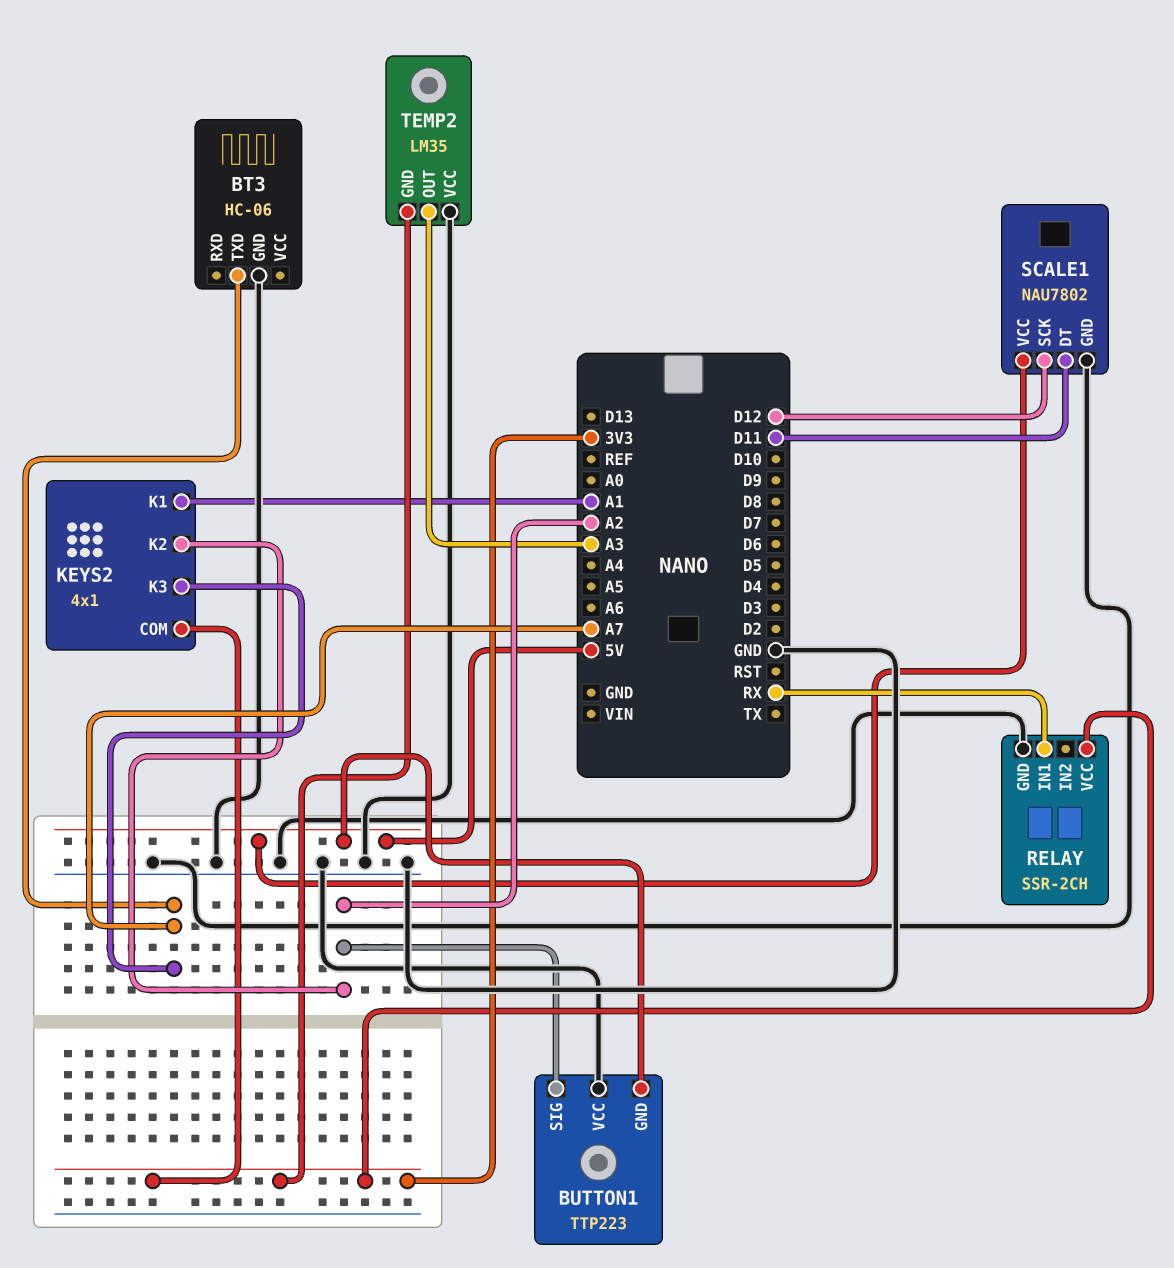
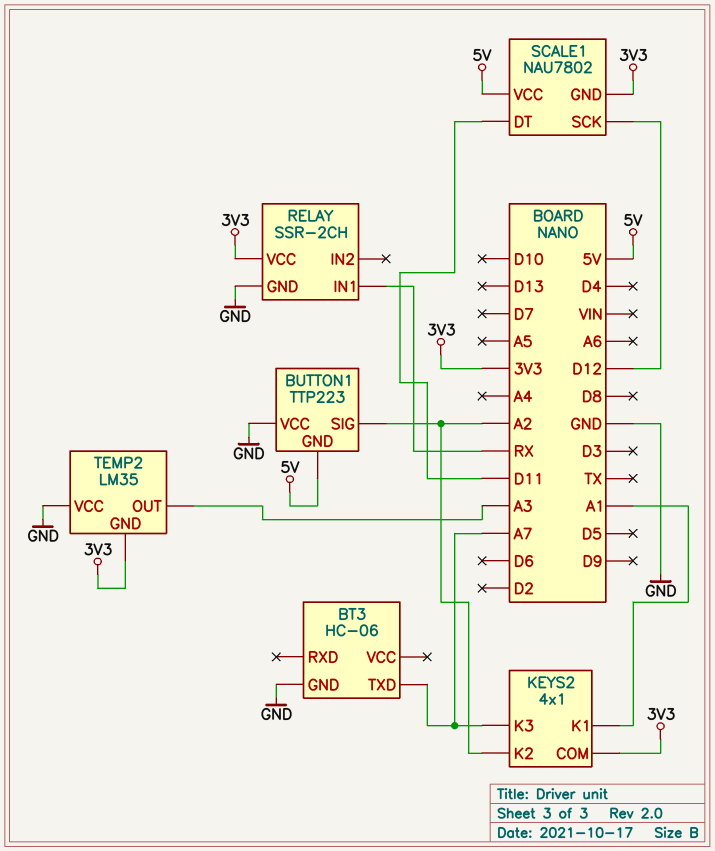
SCALE1 pin GND: GND -> 3V3

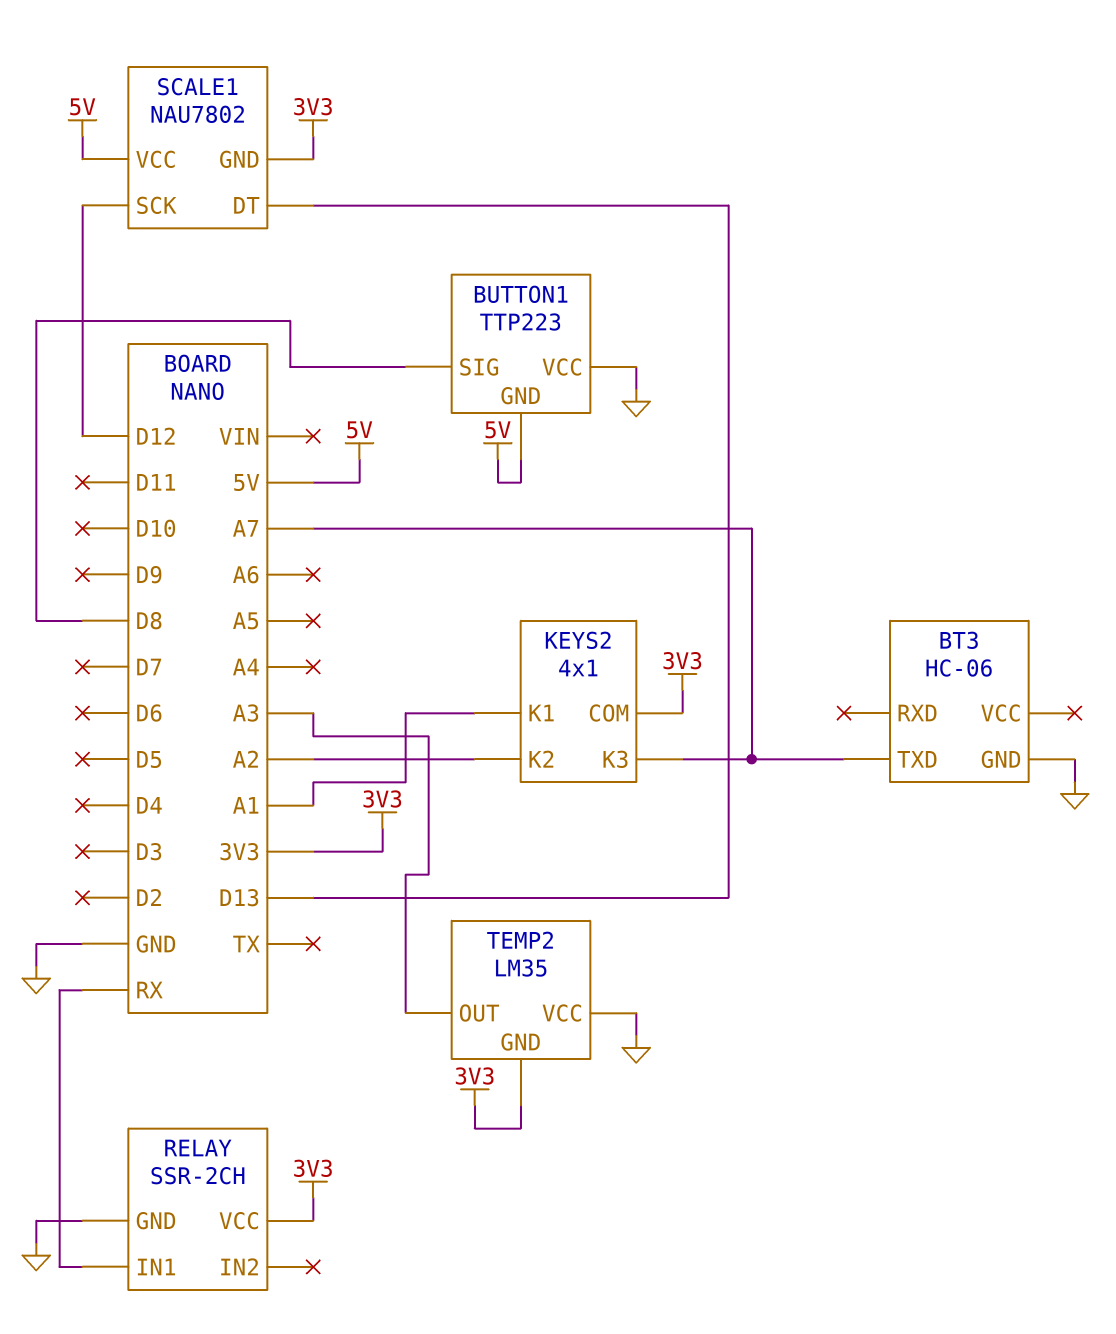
BUTTON1 pin SIG: A2 -> D8
SCALE1 pin DT: D11 -> D13

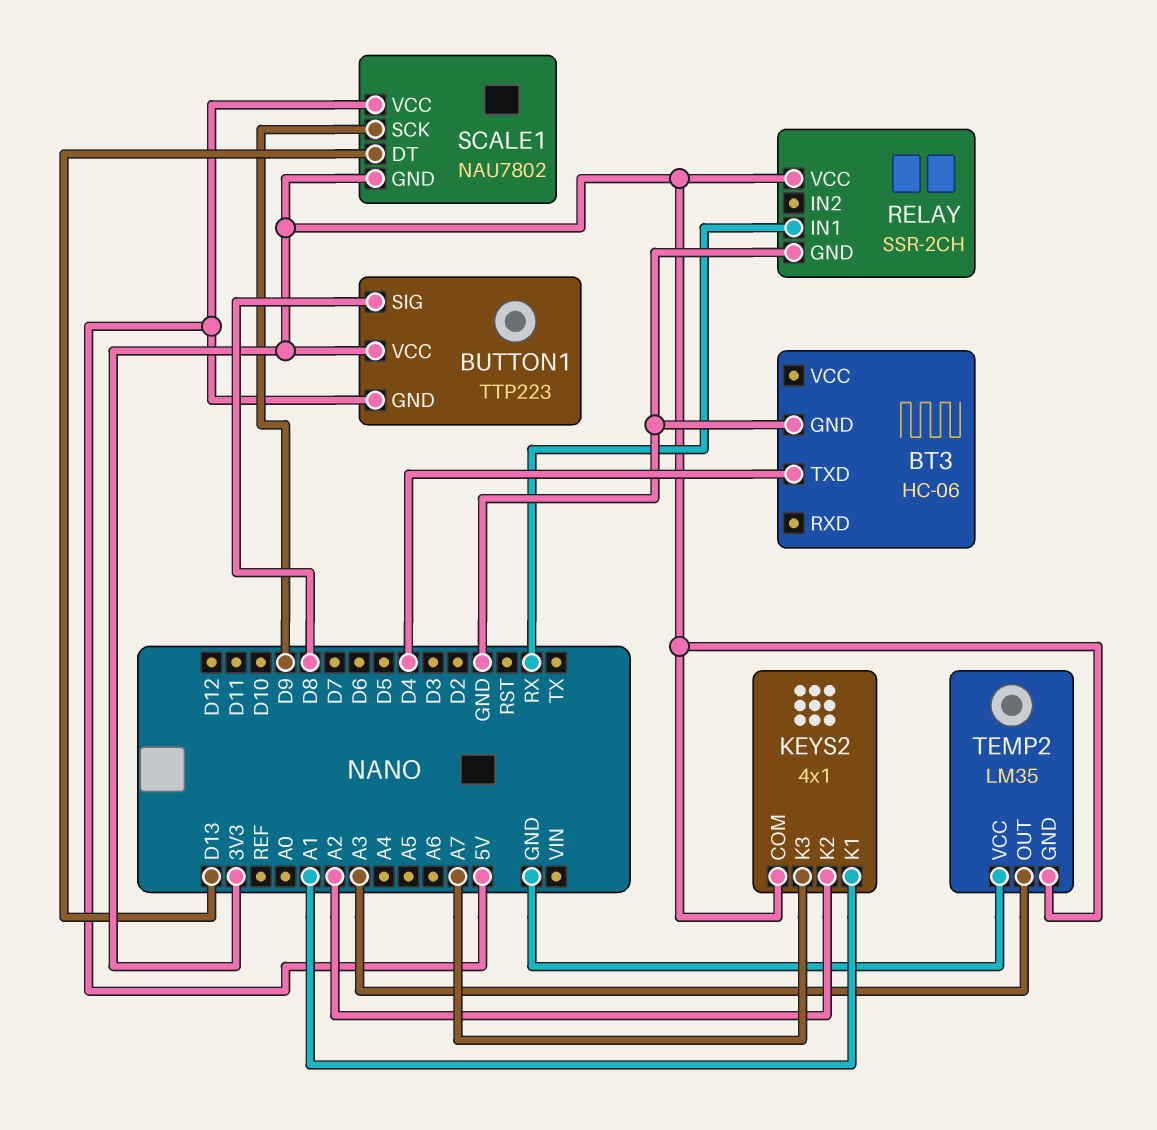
BT3 pin TXD: A7 -> D4
BUTTON1 pin VCC: GND -> 3V3
SCALE1 pin SCK: D12 -> D9

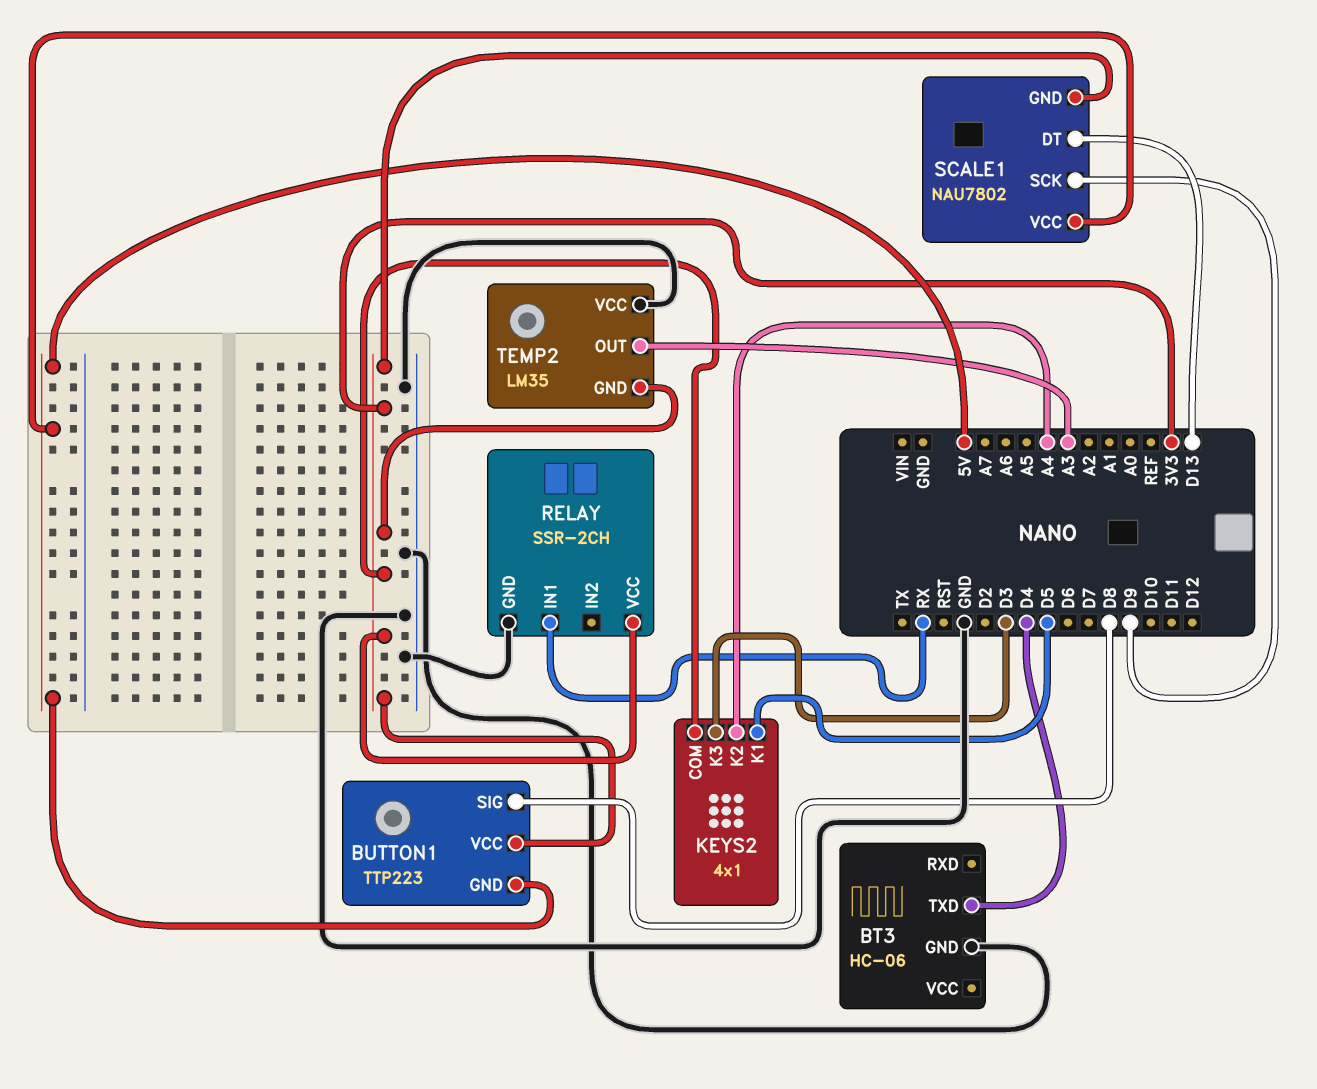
KEYS2 pin K1: A1 -> D5
KEYS2 pin K2: A2 -> A4
KEYS2 pin K3: A7 -> D3

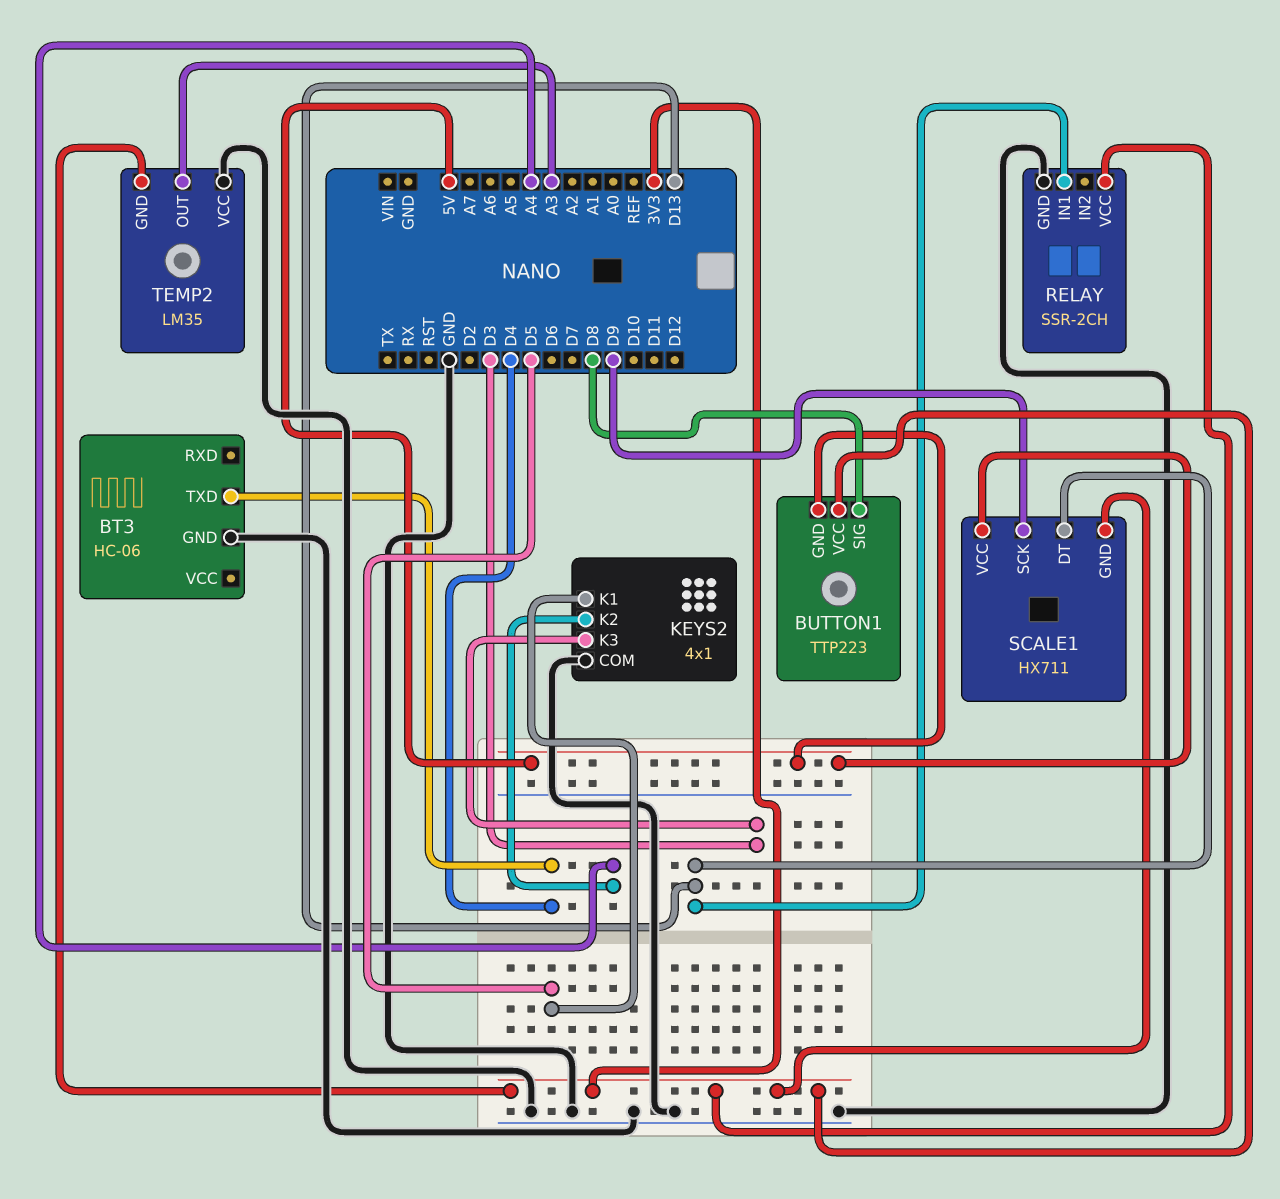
KEYS2 pin COM: 3V3 -> GND
RELAY pin IN1: RX -> D13
SCALE1: NAU7802 -> HX711

